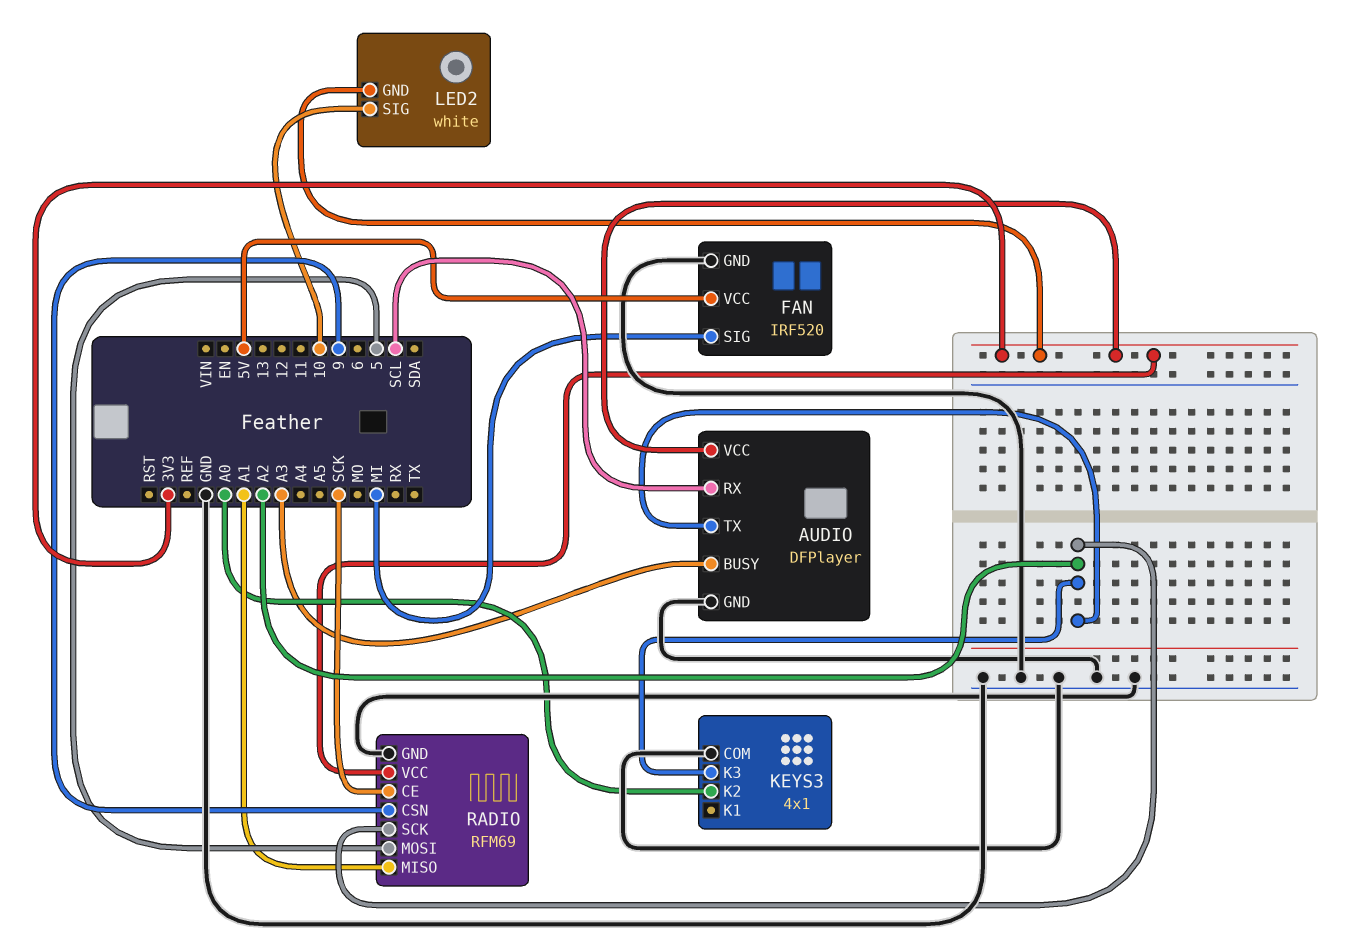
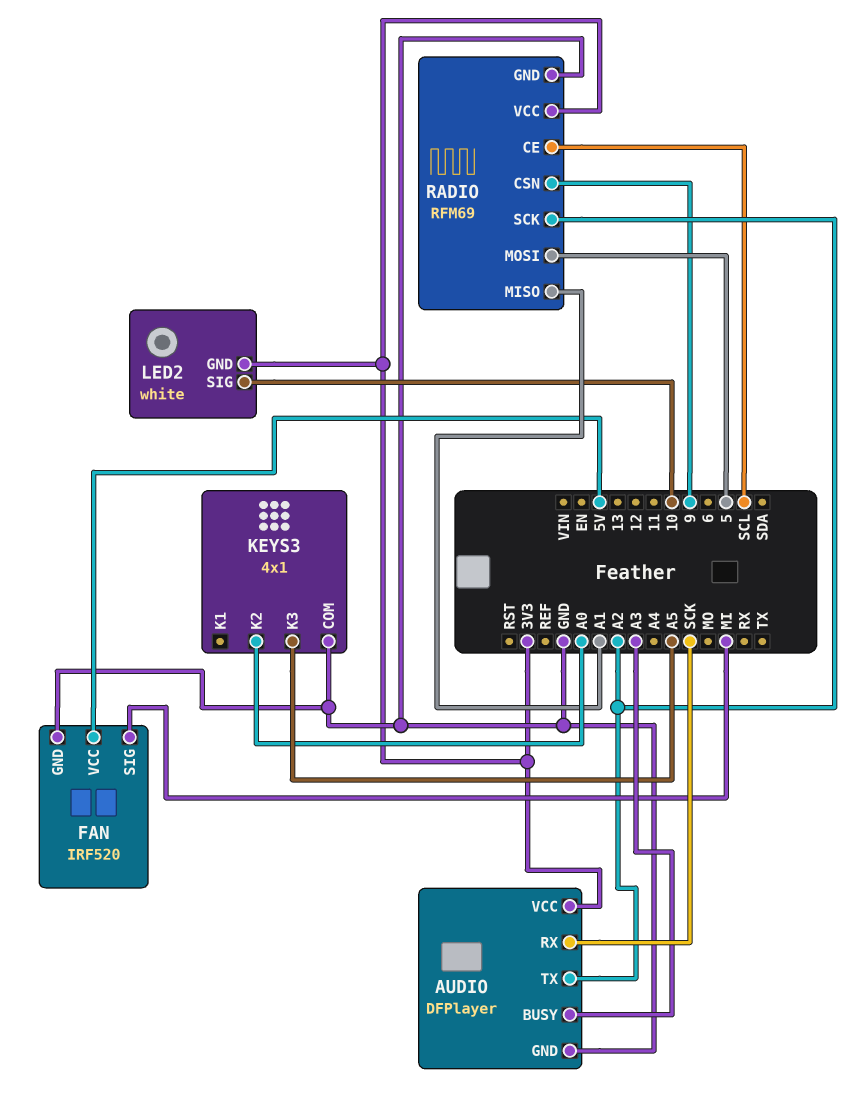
AUDIO pin RX: SCL -> SCK
KEYS3 pin K3: A2 -> A5
RADIO pin CE: SCK -> SCL

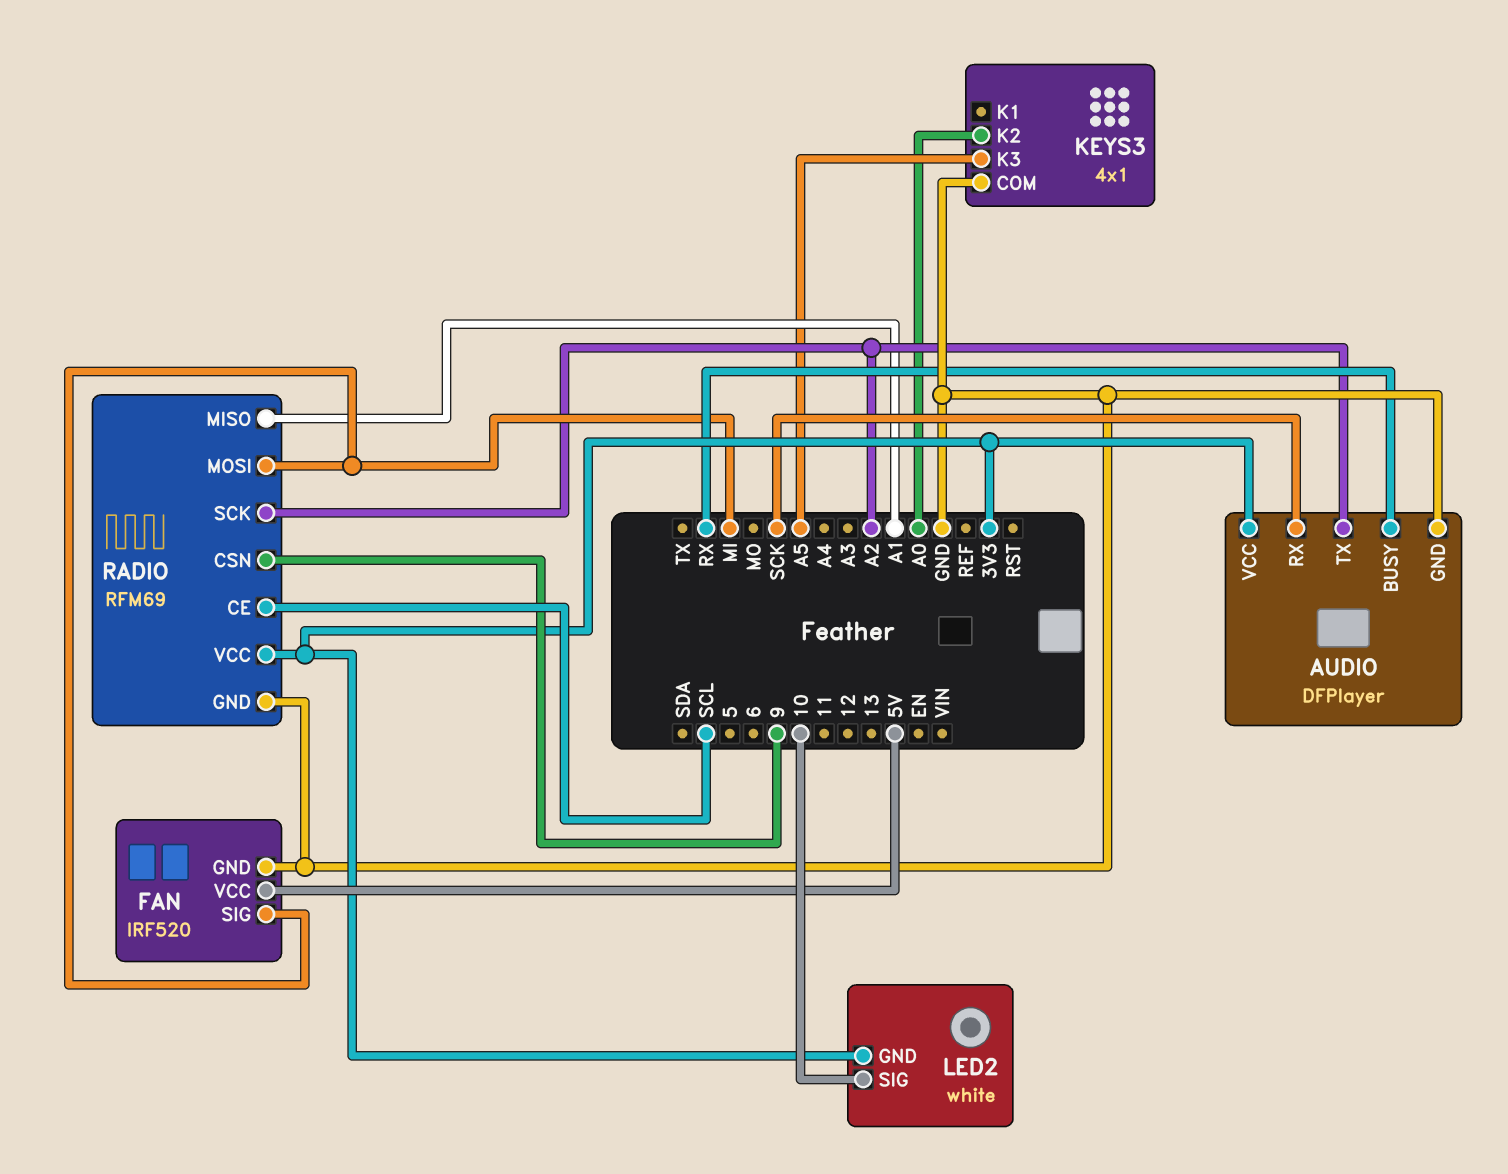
AUDIO pin BUSY: A3 -> RX
RADIO pin MOSI: 5 -> MI

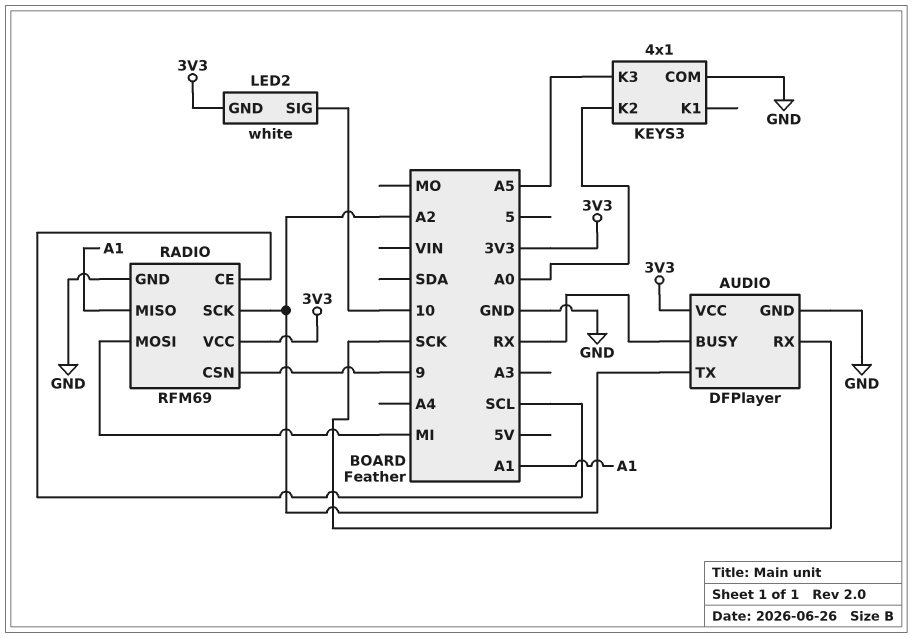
FAN: IRF520 -> none
FAN pin GND: GND -> none
FAN pin SIG: MI -> none
FAN pin VCC: 5V -> none

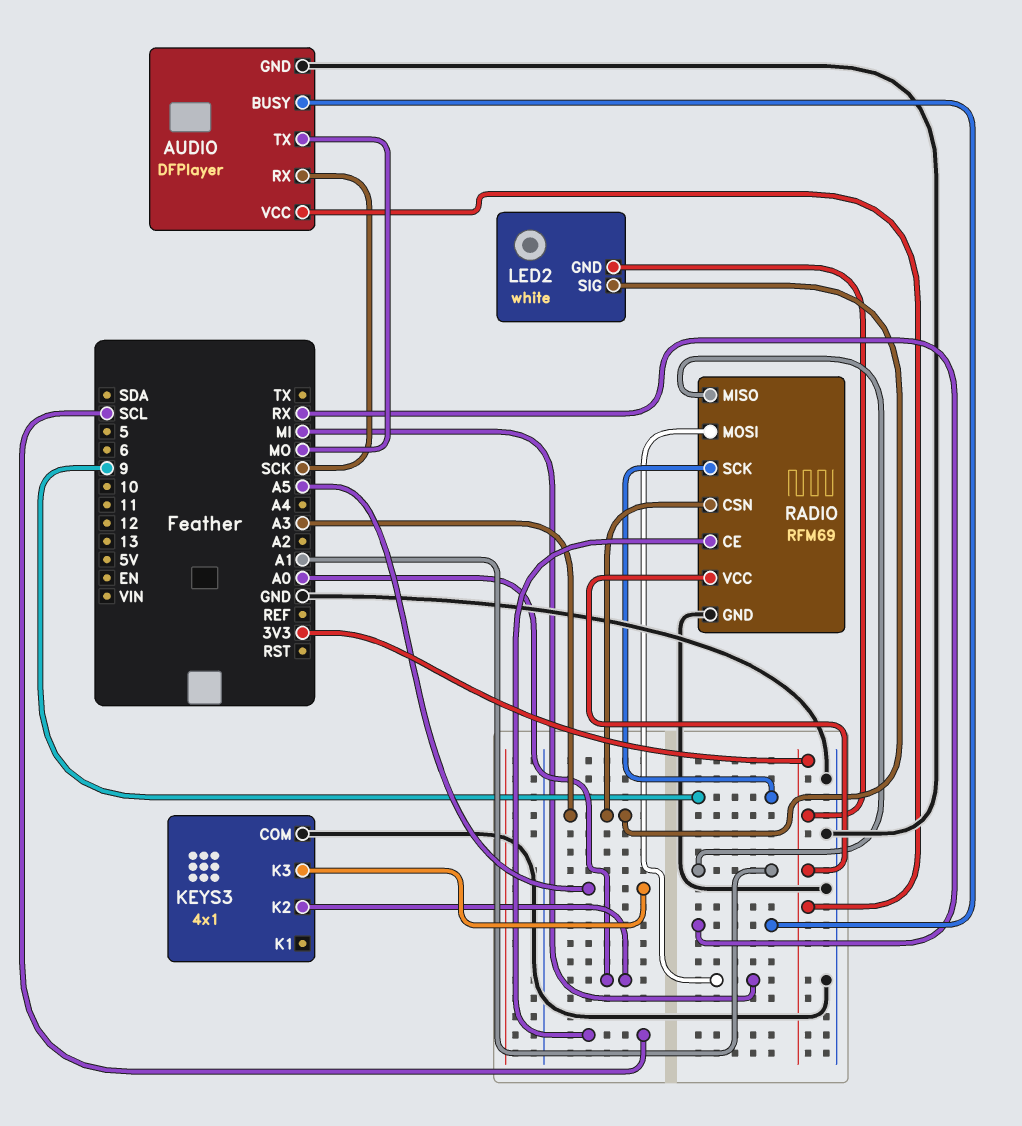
AUDIO pin TX: A2 -> MO
LED2 pin SIG: 10 -> A3
RADIO pin CSN: 9 -> A3
RADIO pin SCK: A2 -> 9

